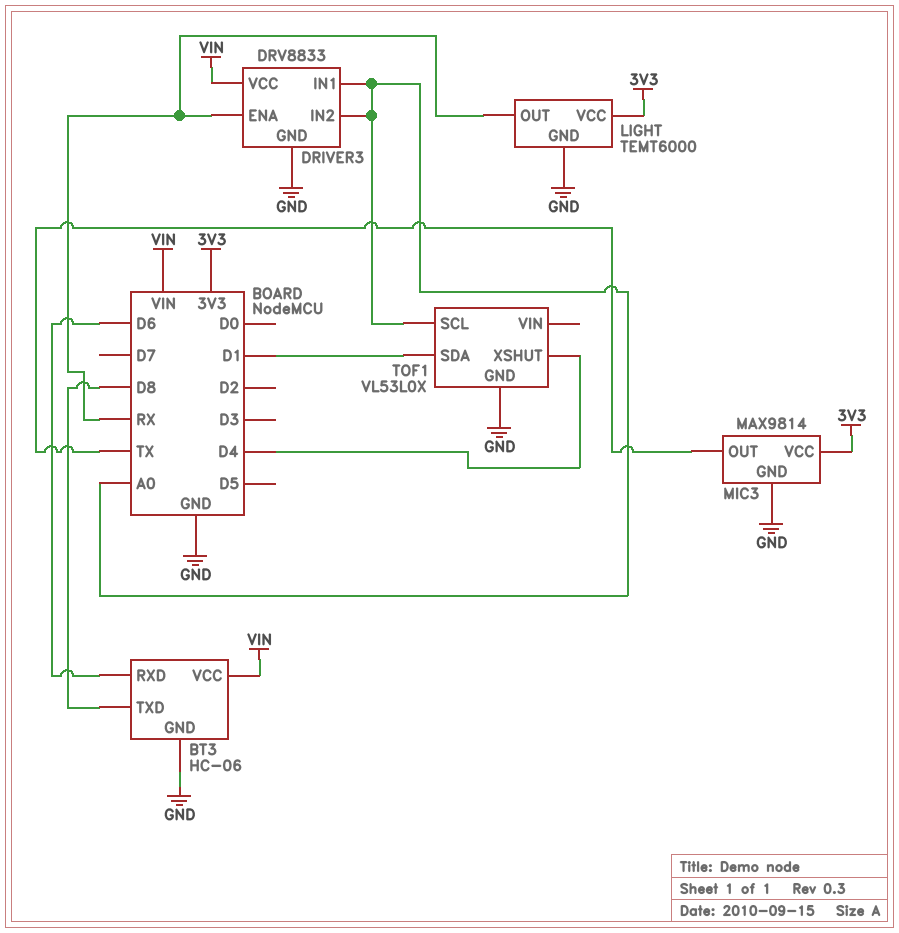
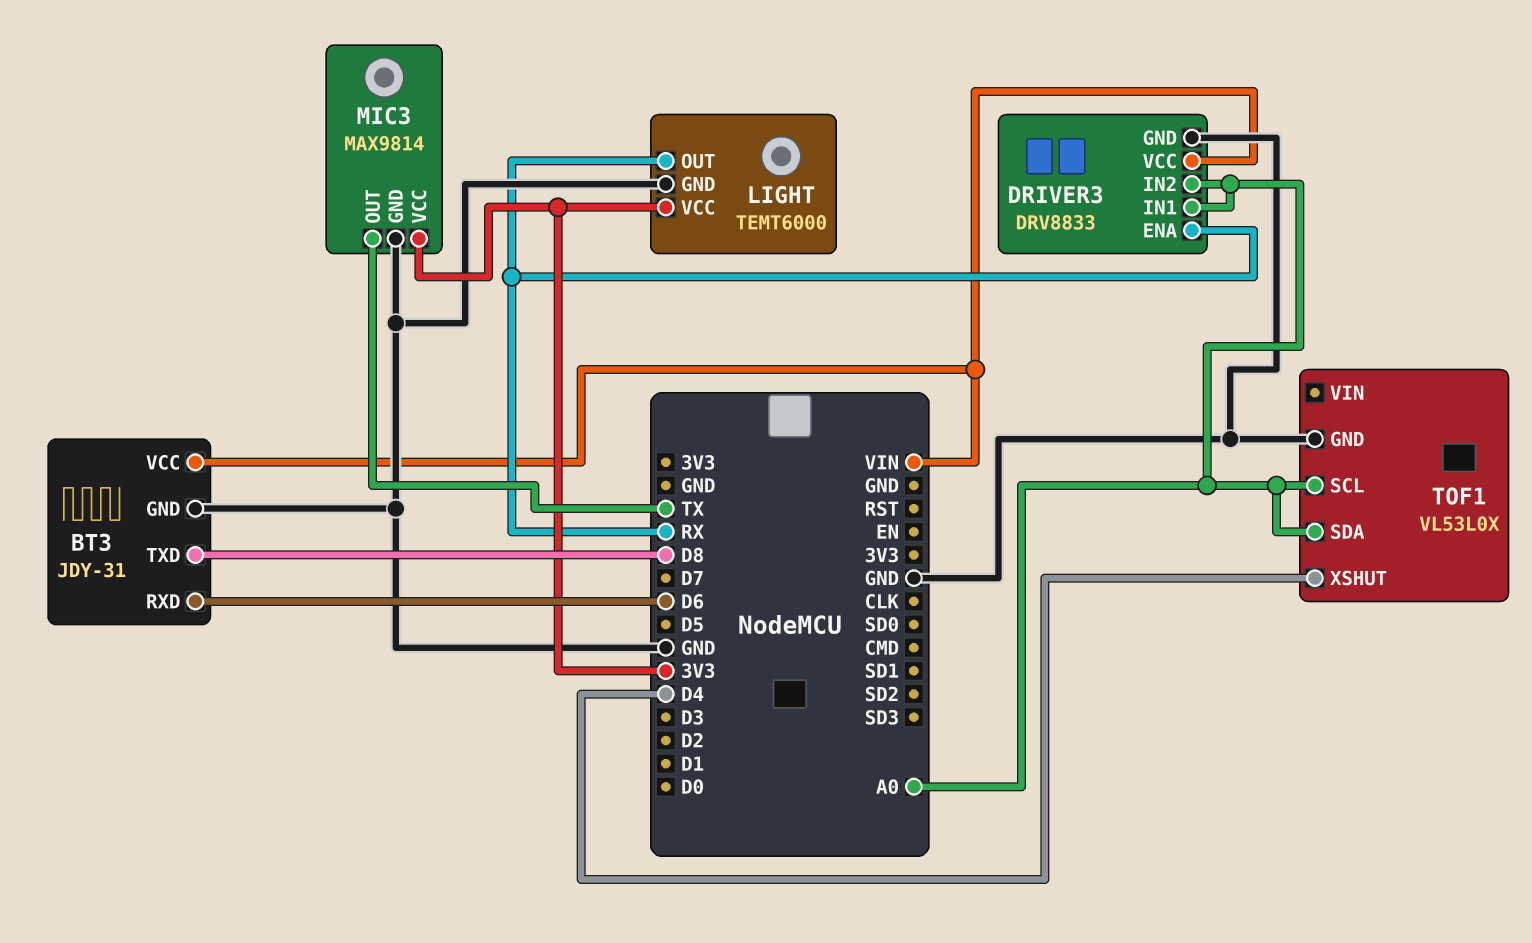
BT3: HC-06 -> JDY-31
TOF1 pin SDA: D1 -> A0

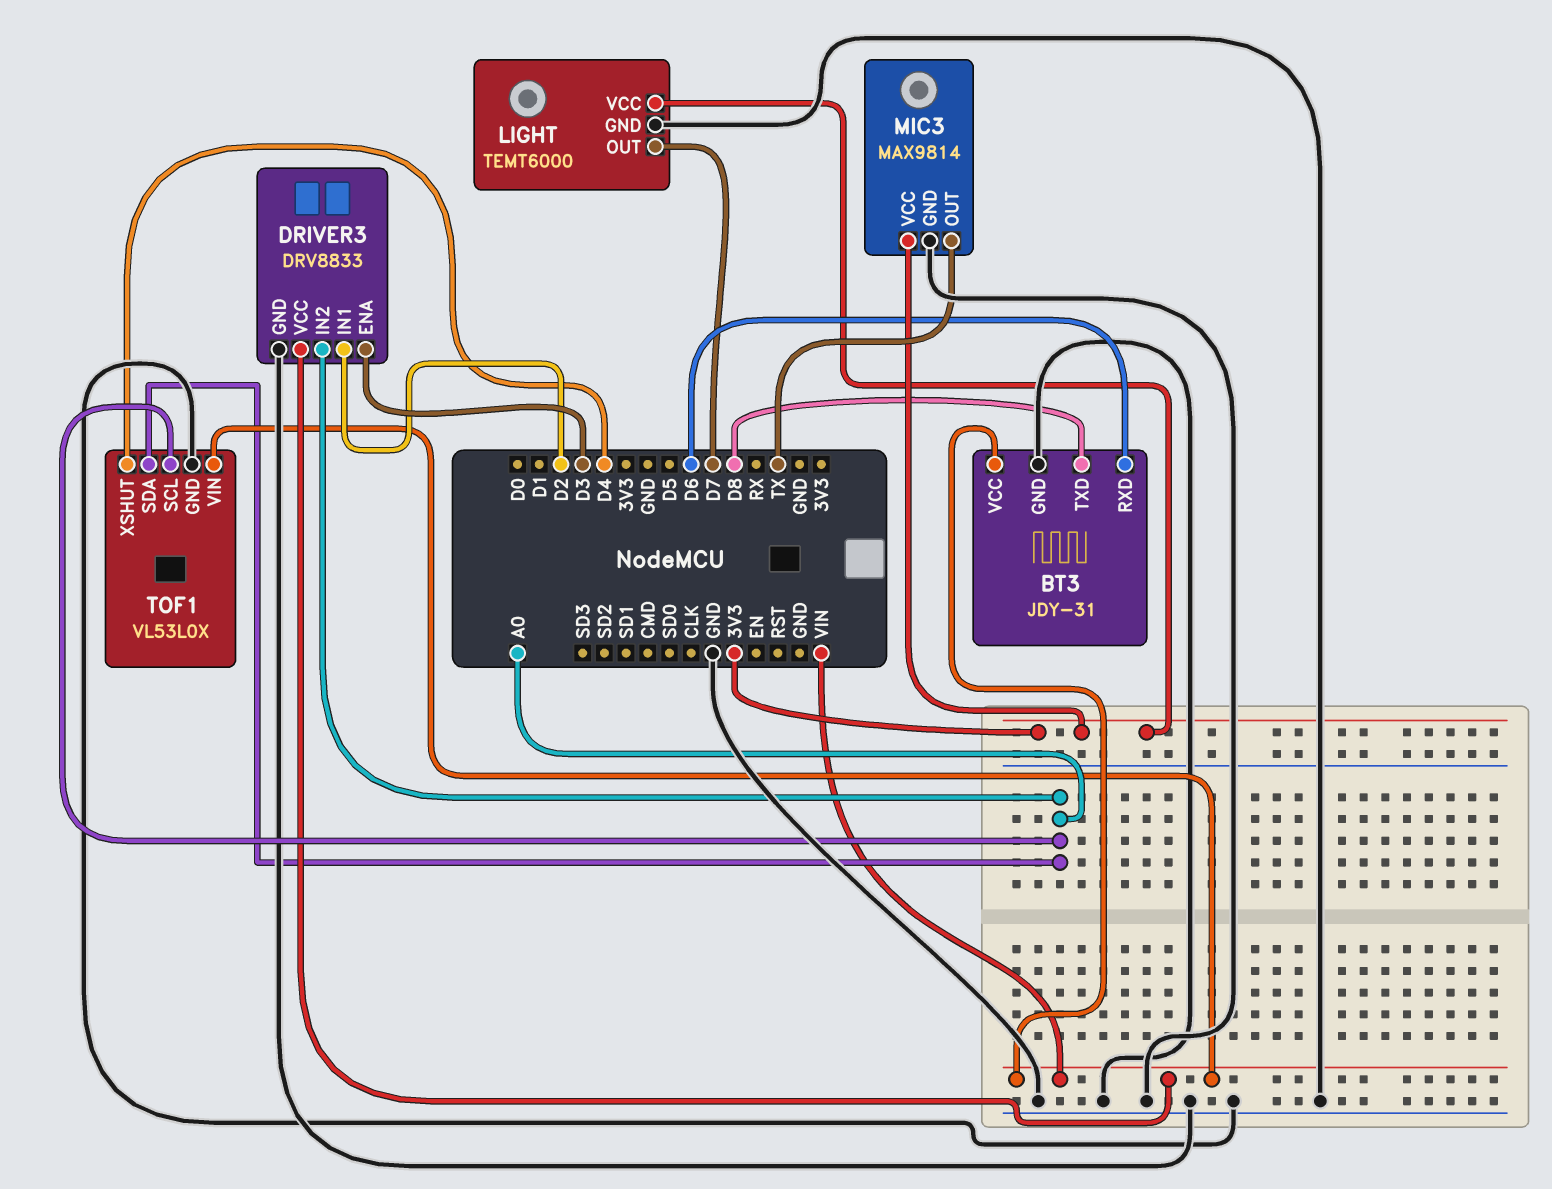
DRIVER3 pin ENA: RX -> D3
DRIVER3 pin IN1: A0 -> D2
LIGHT pin OUT: RX -> D7
TOF1 pin VIN: none -> VIN

